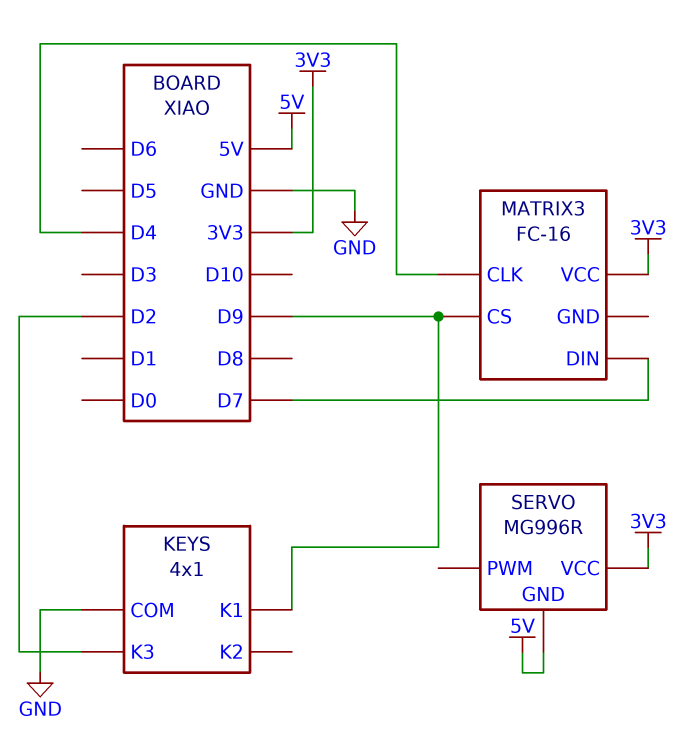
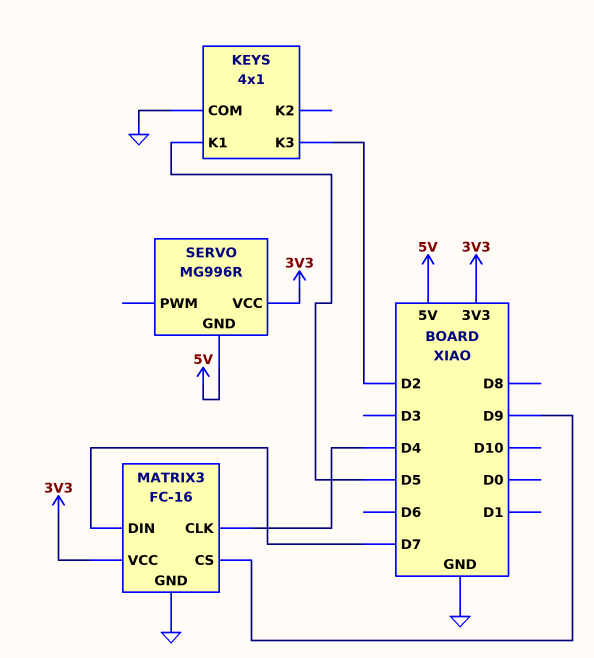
KEYS pin K1: D9 -> D5
MATRIX3 pin GND: none -> GND

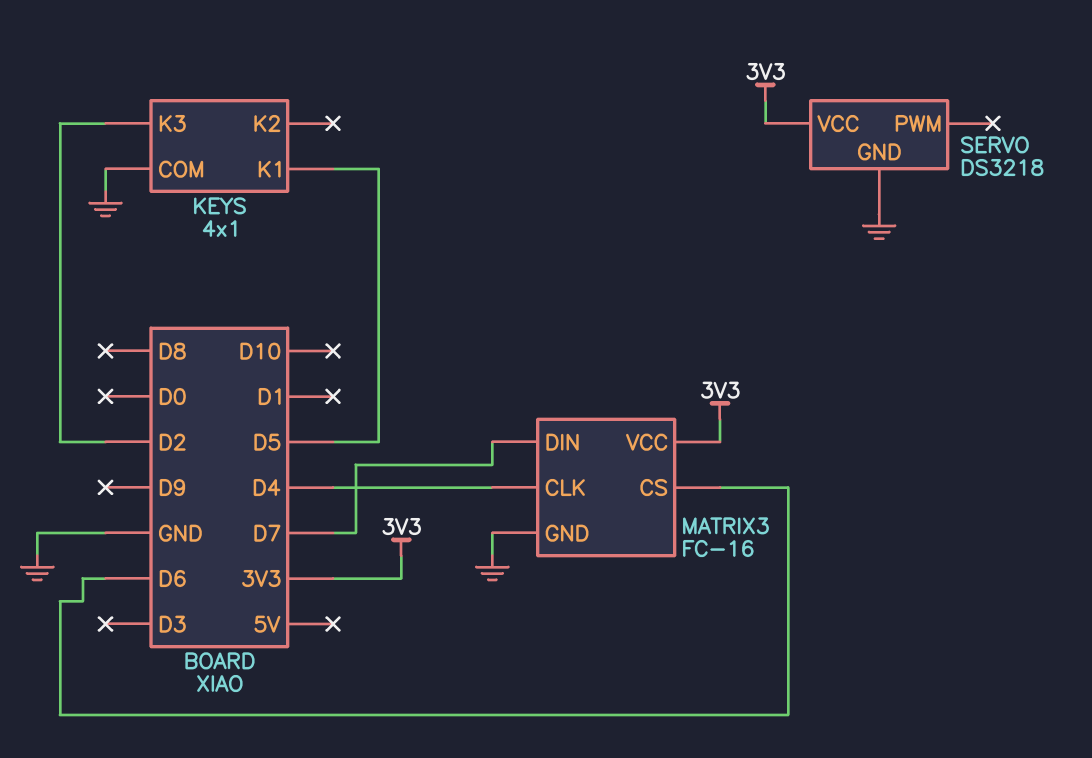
MATRIX3 pin CS: D9 -> D6
SERVO: MG996R -> DS3218
SERVO pin GND: 5V -> GND

